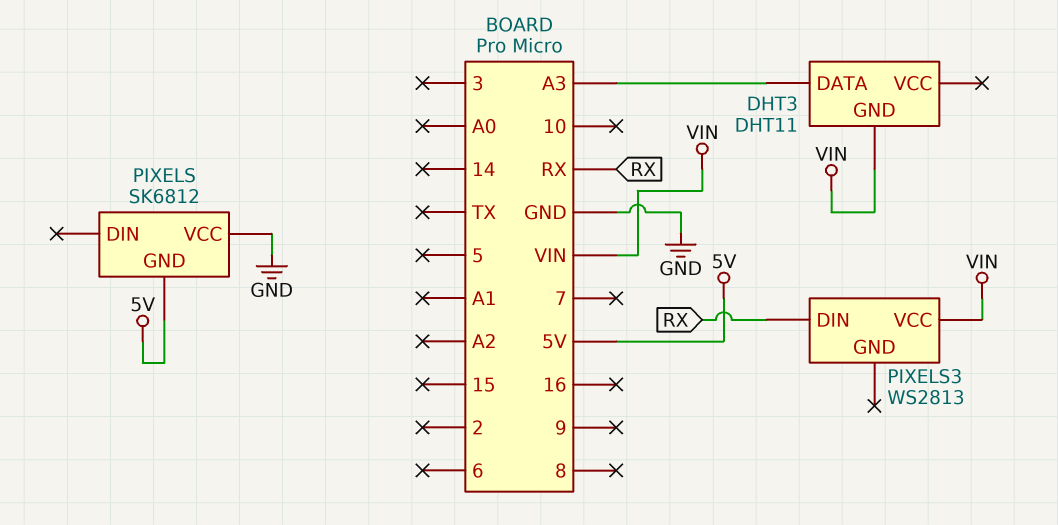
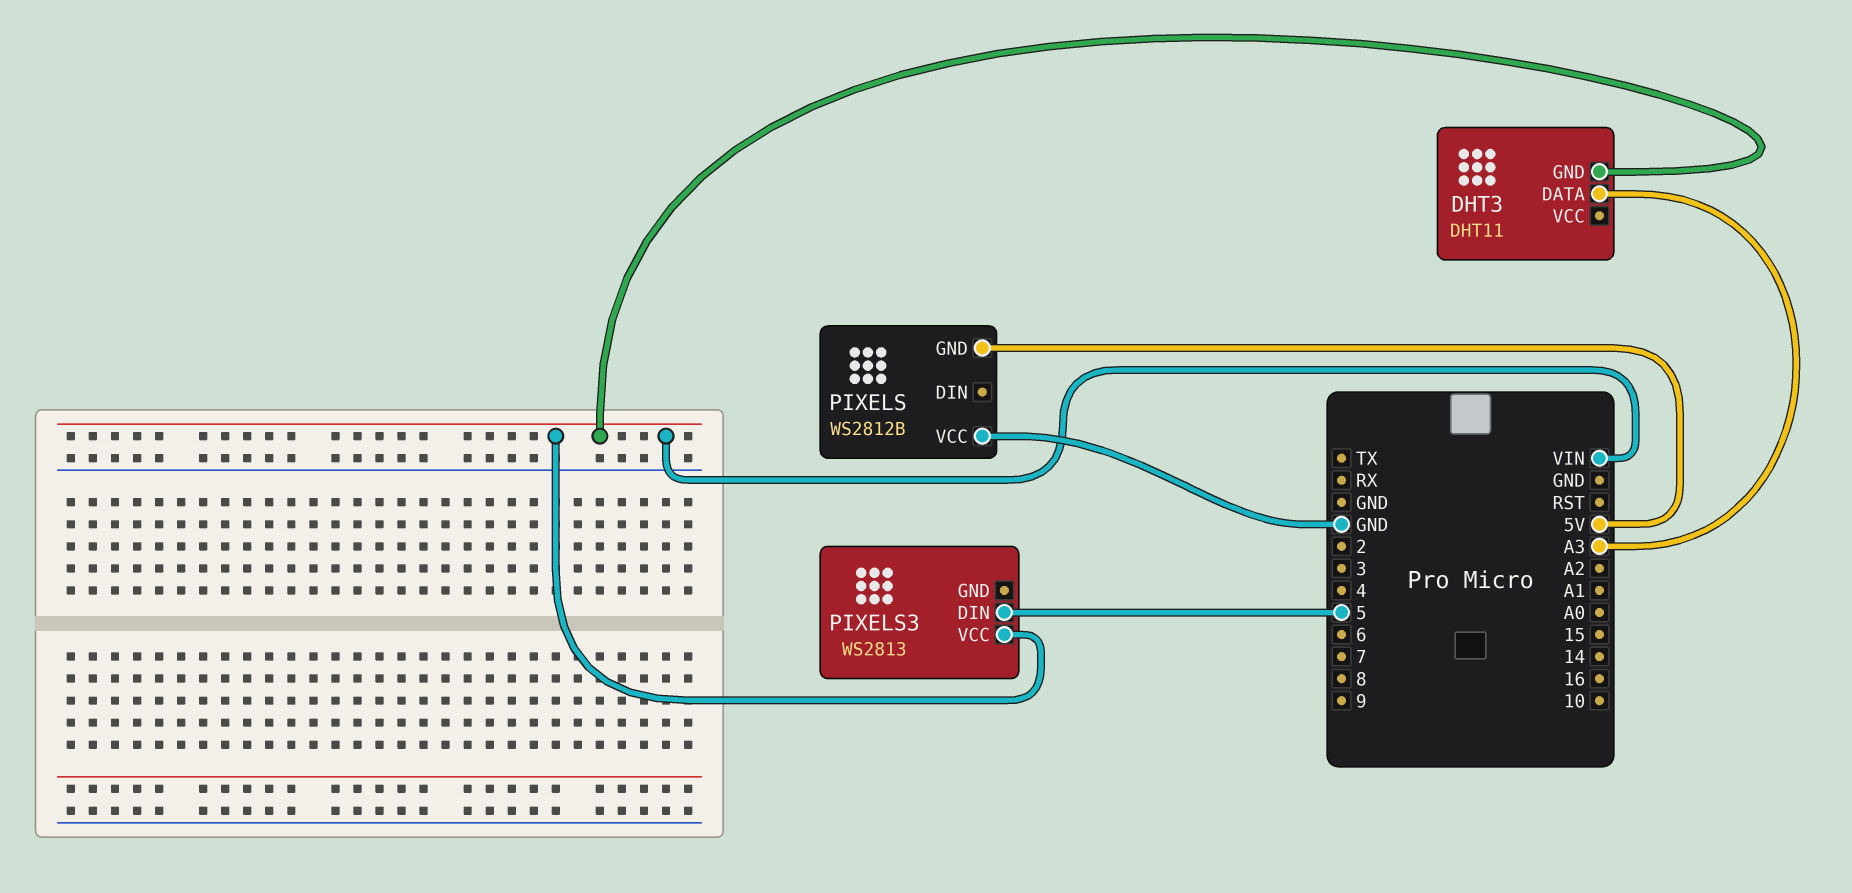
PIXELS: SK6812 -> WS2812B
PIXELS3 pin DIN: RX -> 5

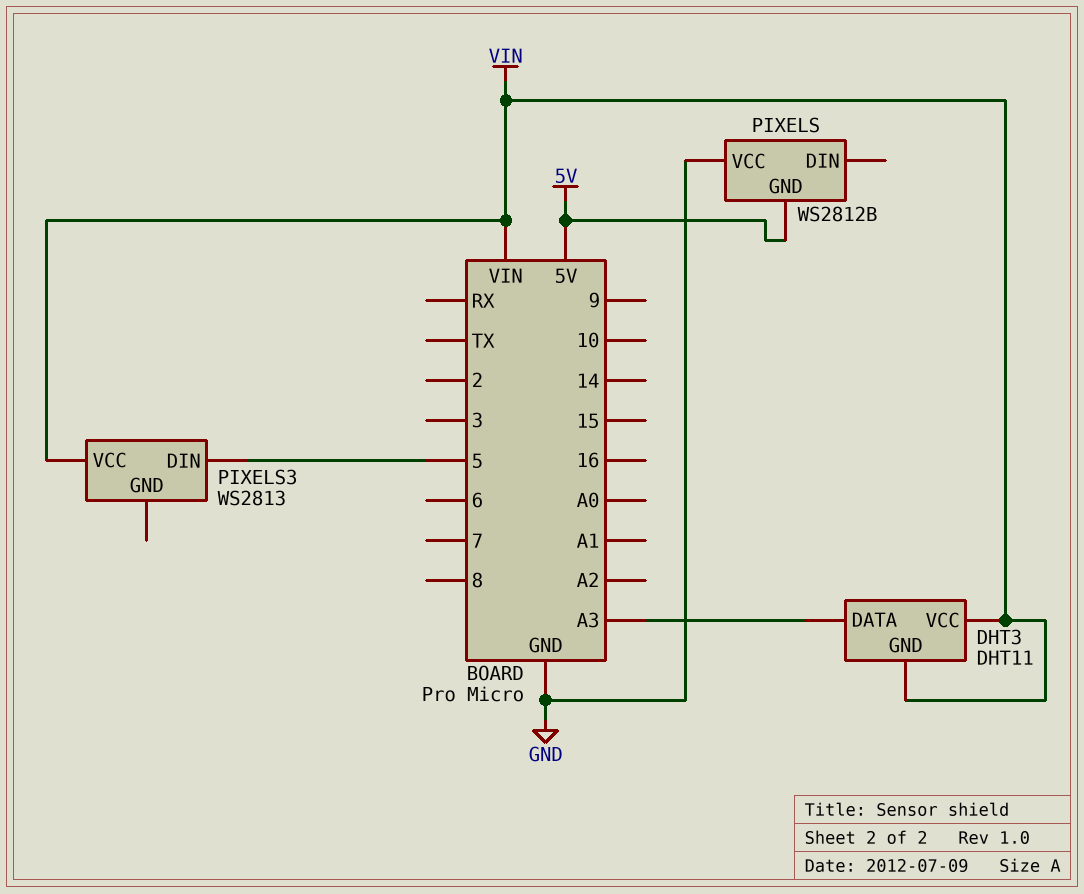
DHT3 pin VCC: none -> VIN

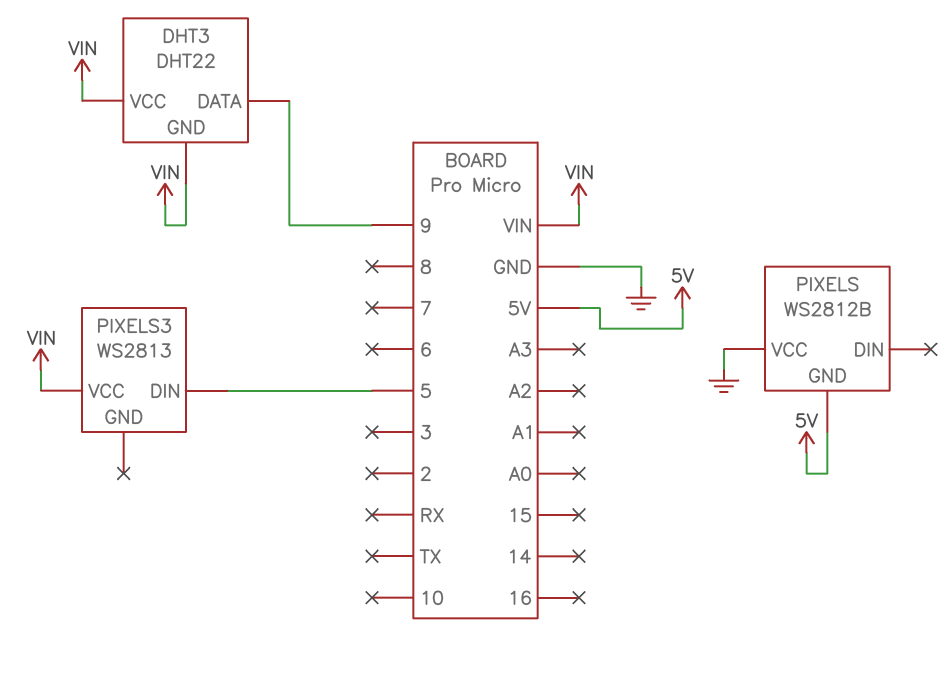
DHT3: DHT11 -> DHT22
DHT3 pin DATA: A3 -> 9

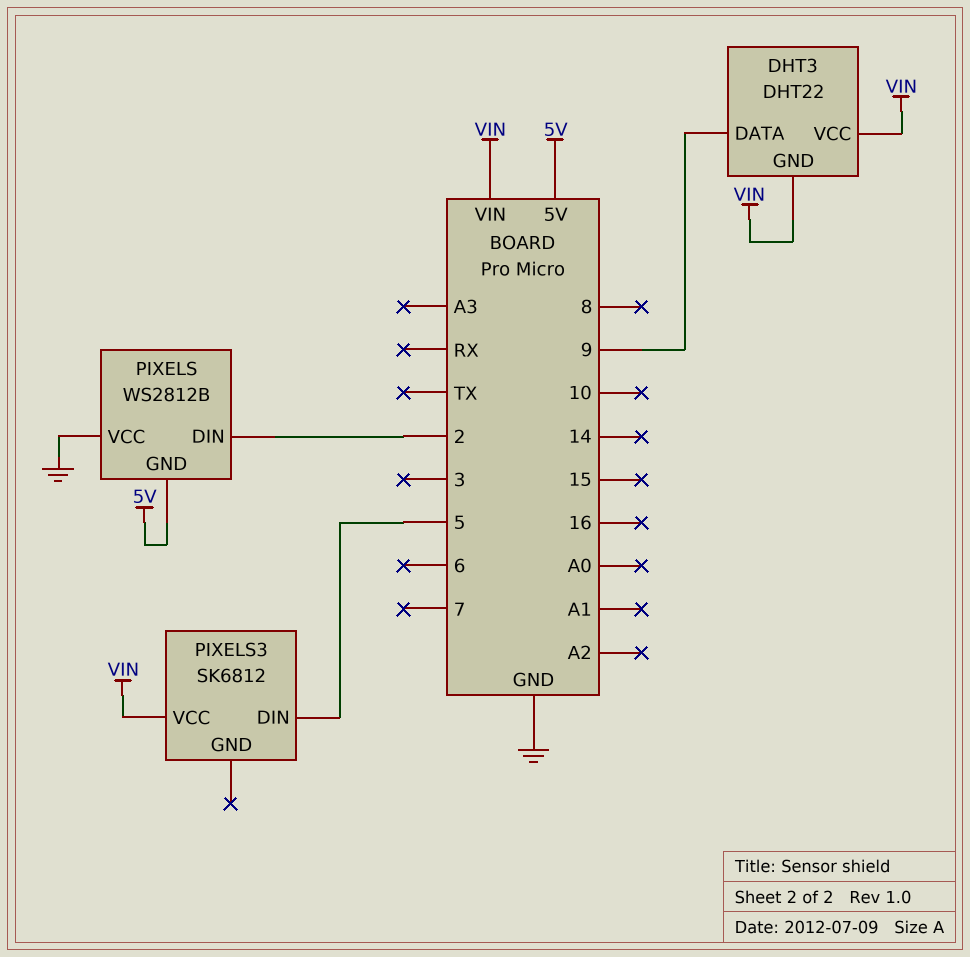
PIXELS pin DIN: none -> 2
PIXELS3: WS2813 -> SK6812

